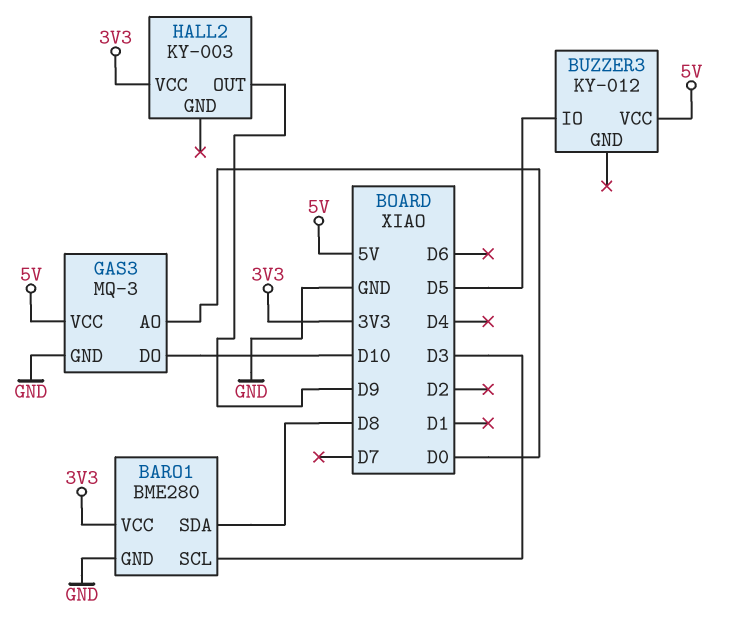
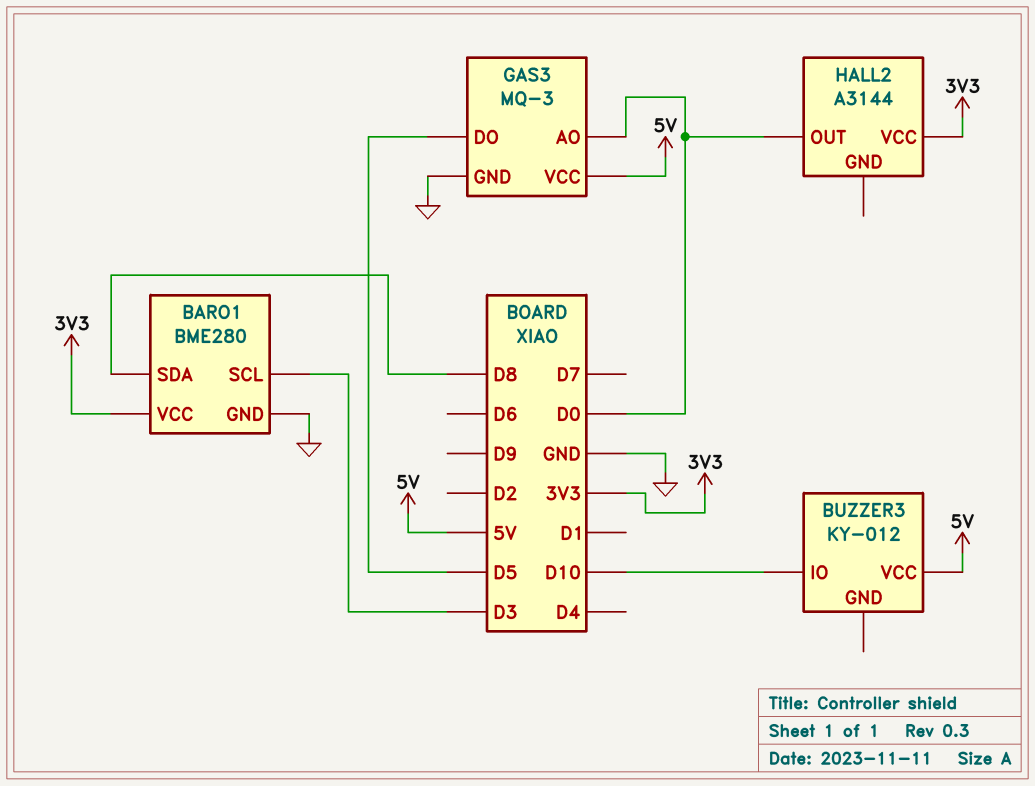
BUZZER3 pin IO: D5 -> D10
GAS3 pin DO: D10 -> D5
HALL2: KY-003 -> A3144
HALL2 pin OUT: D9 -> D0

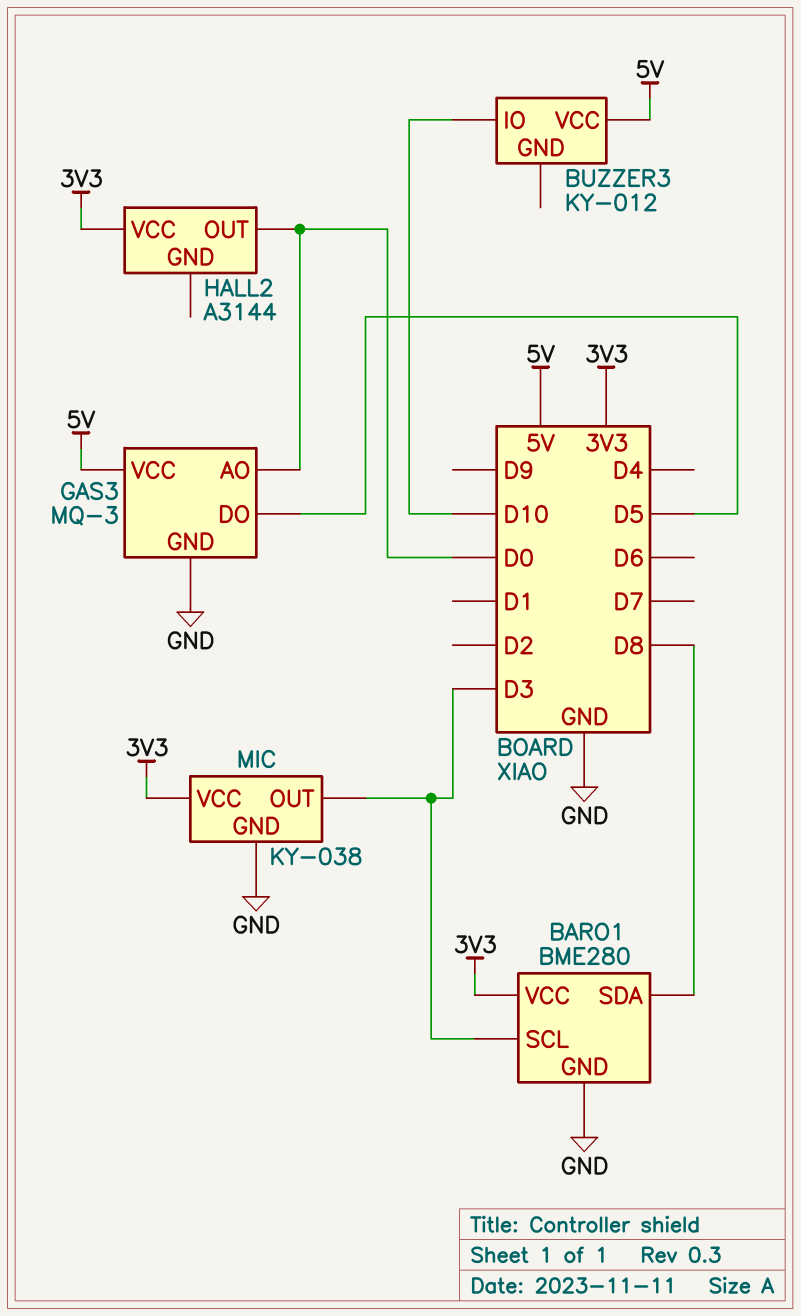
MIC: none -> KY-038
MIC pin GND: none -> GND
MIC pin OUT: none -> D3
MIC pin VCC: none -> 3V3

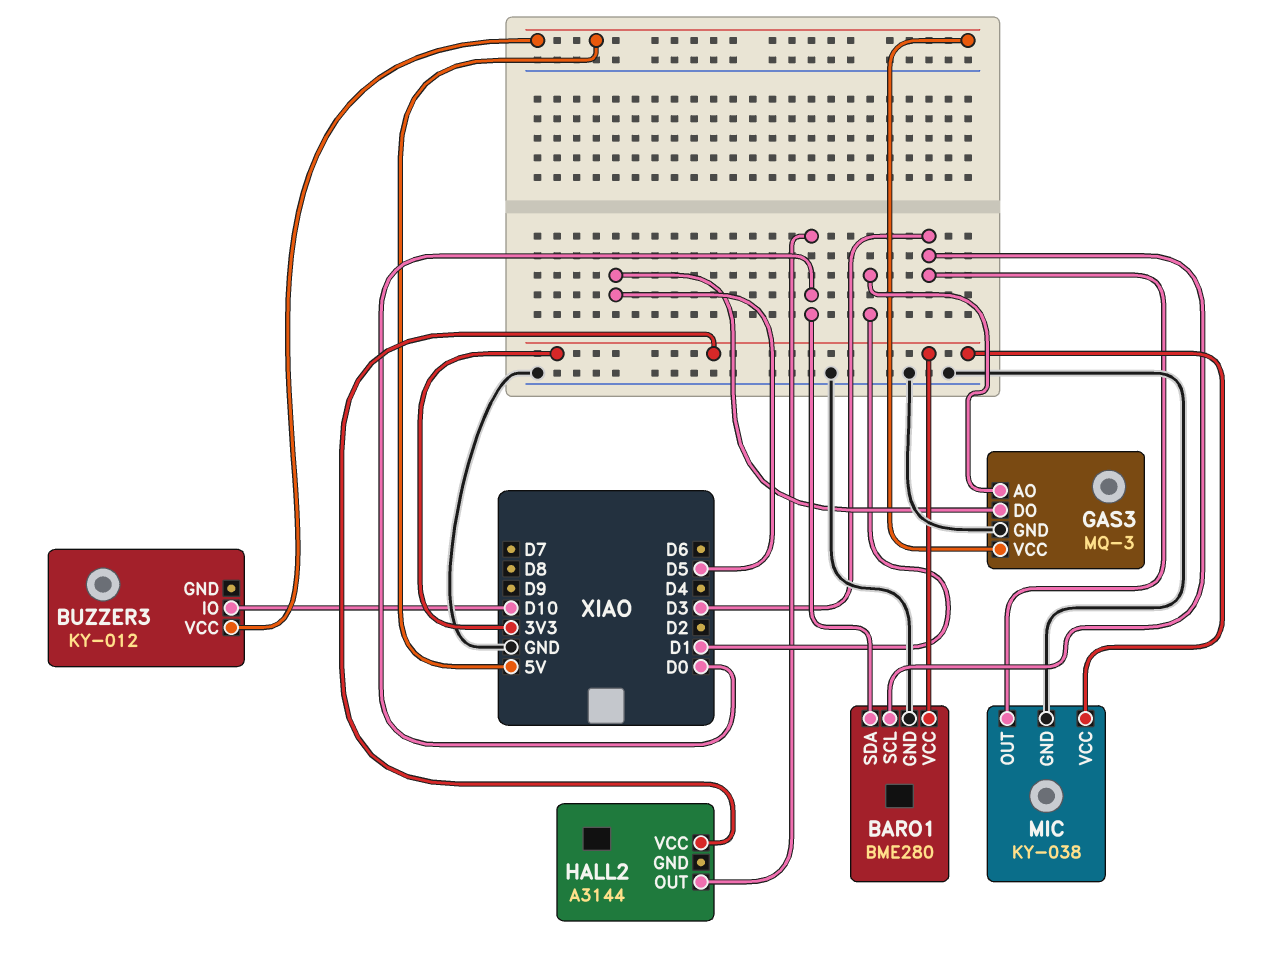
BARO1 pin SDA: D8 -> D0
GAS3 pin AO: D0 -> D1

